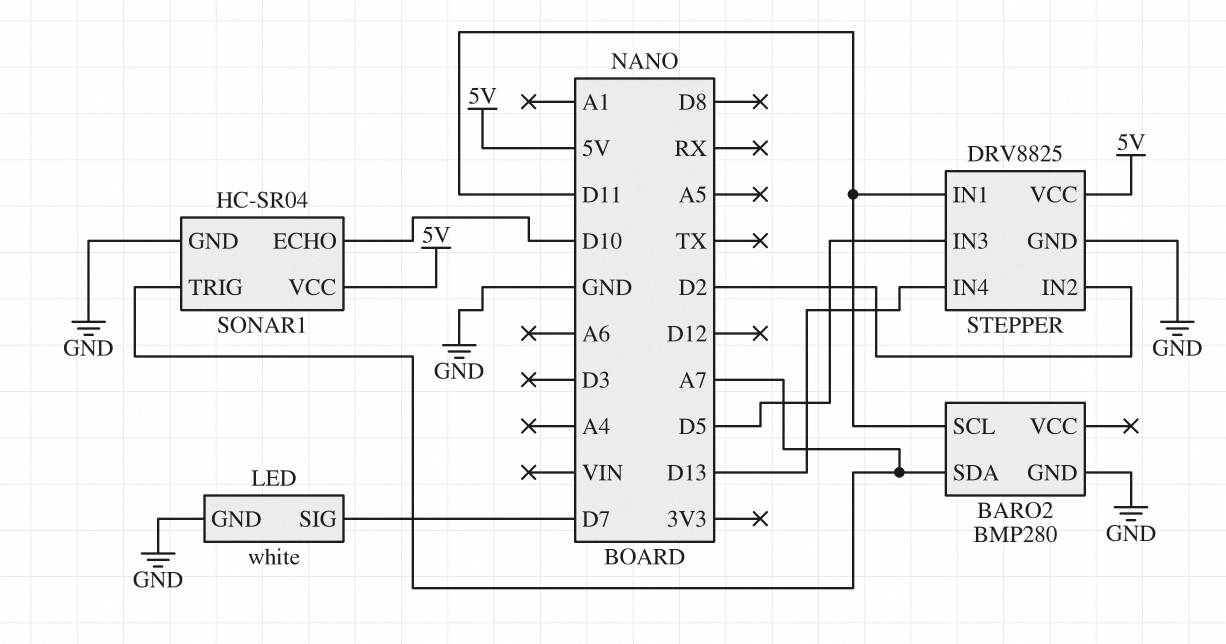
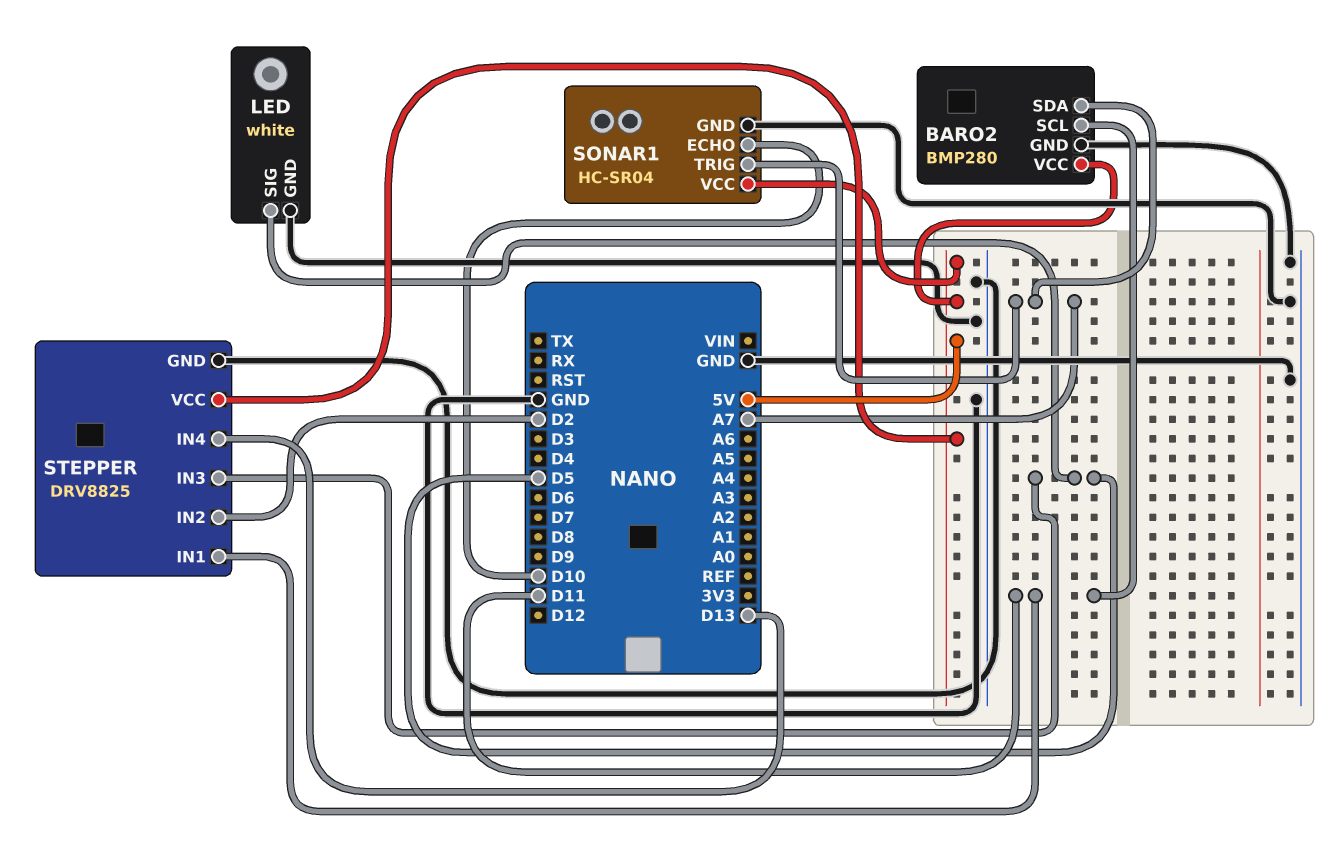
BARO2 pin VCC: none -> 5V
LED pin SIG: D7 -> D5

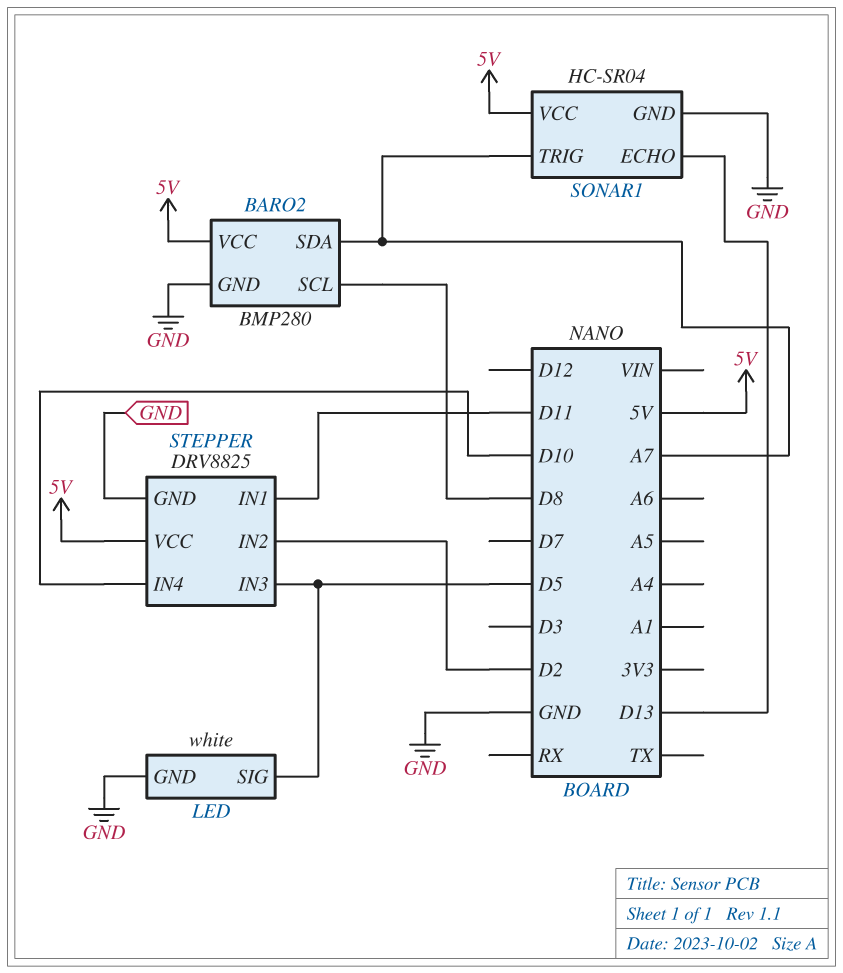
BARO2 pin SCL: D11 -> D8
SONAR1 pin ECHO: D10 -> D13
STEPPER pin IN4: D13 -> D10

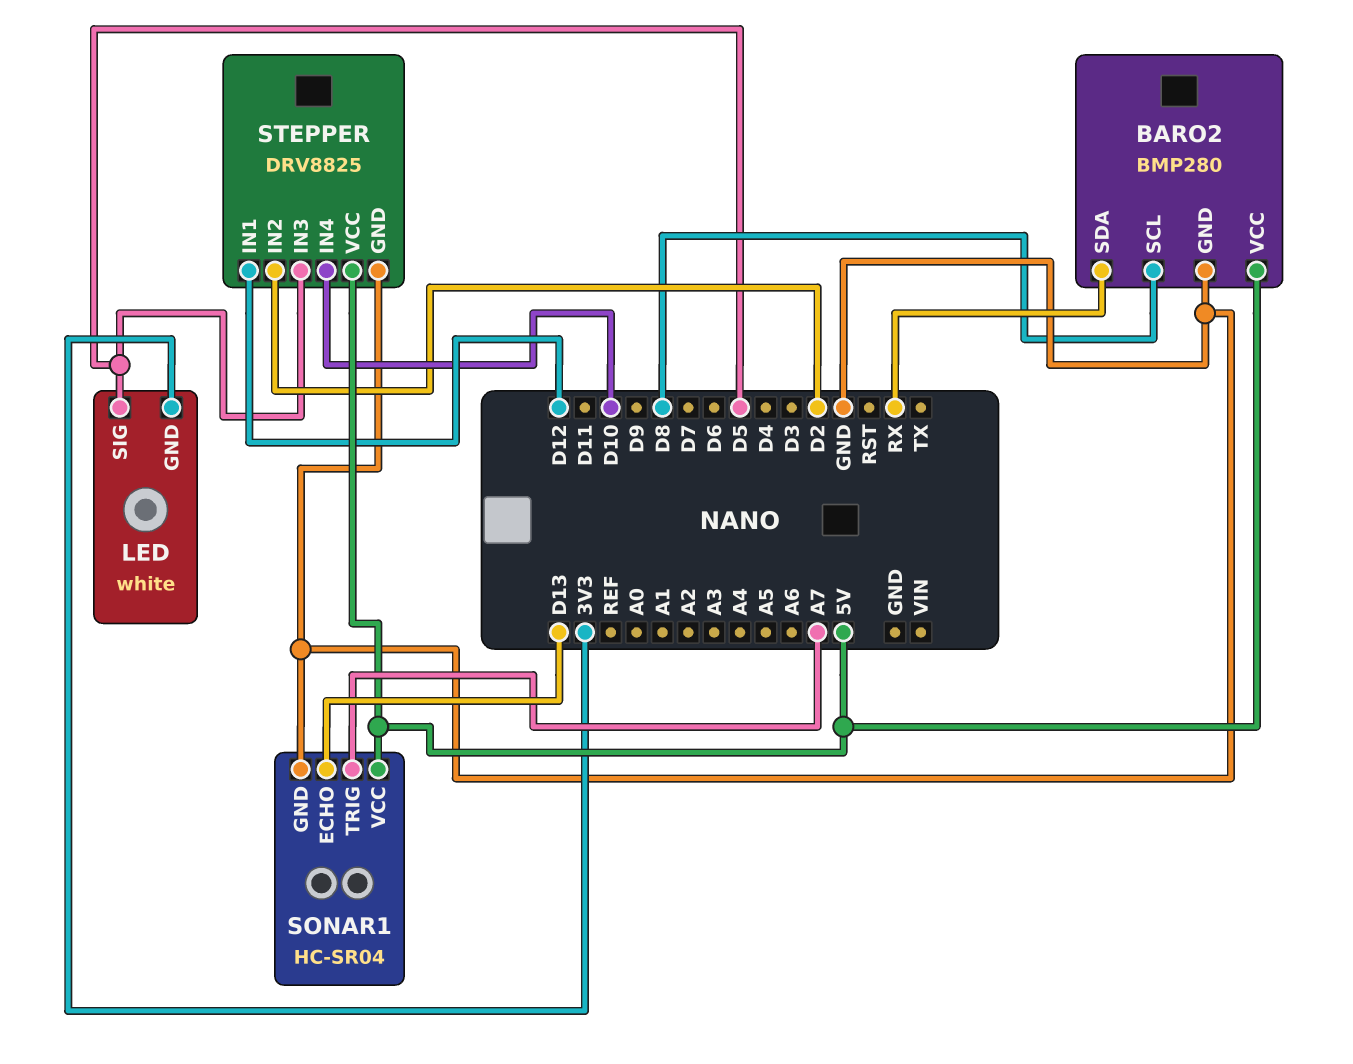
BARO2 pin SDA: A7 -> RX
LED pin GND: GND -> 3V3
STEPPER pin IN1: D11 -> D12

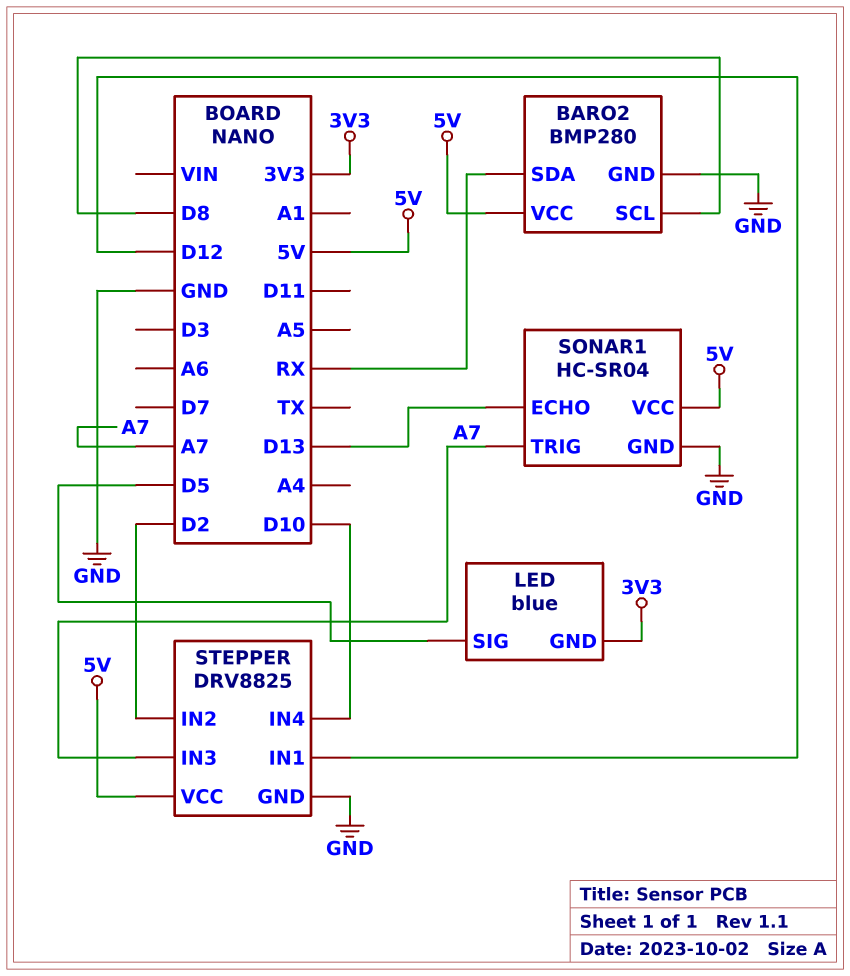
LED: white -> blue
STEPPER pin IN3: D5 -> A7

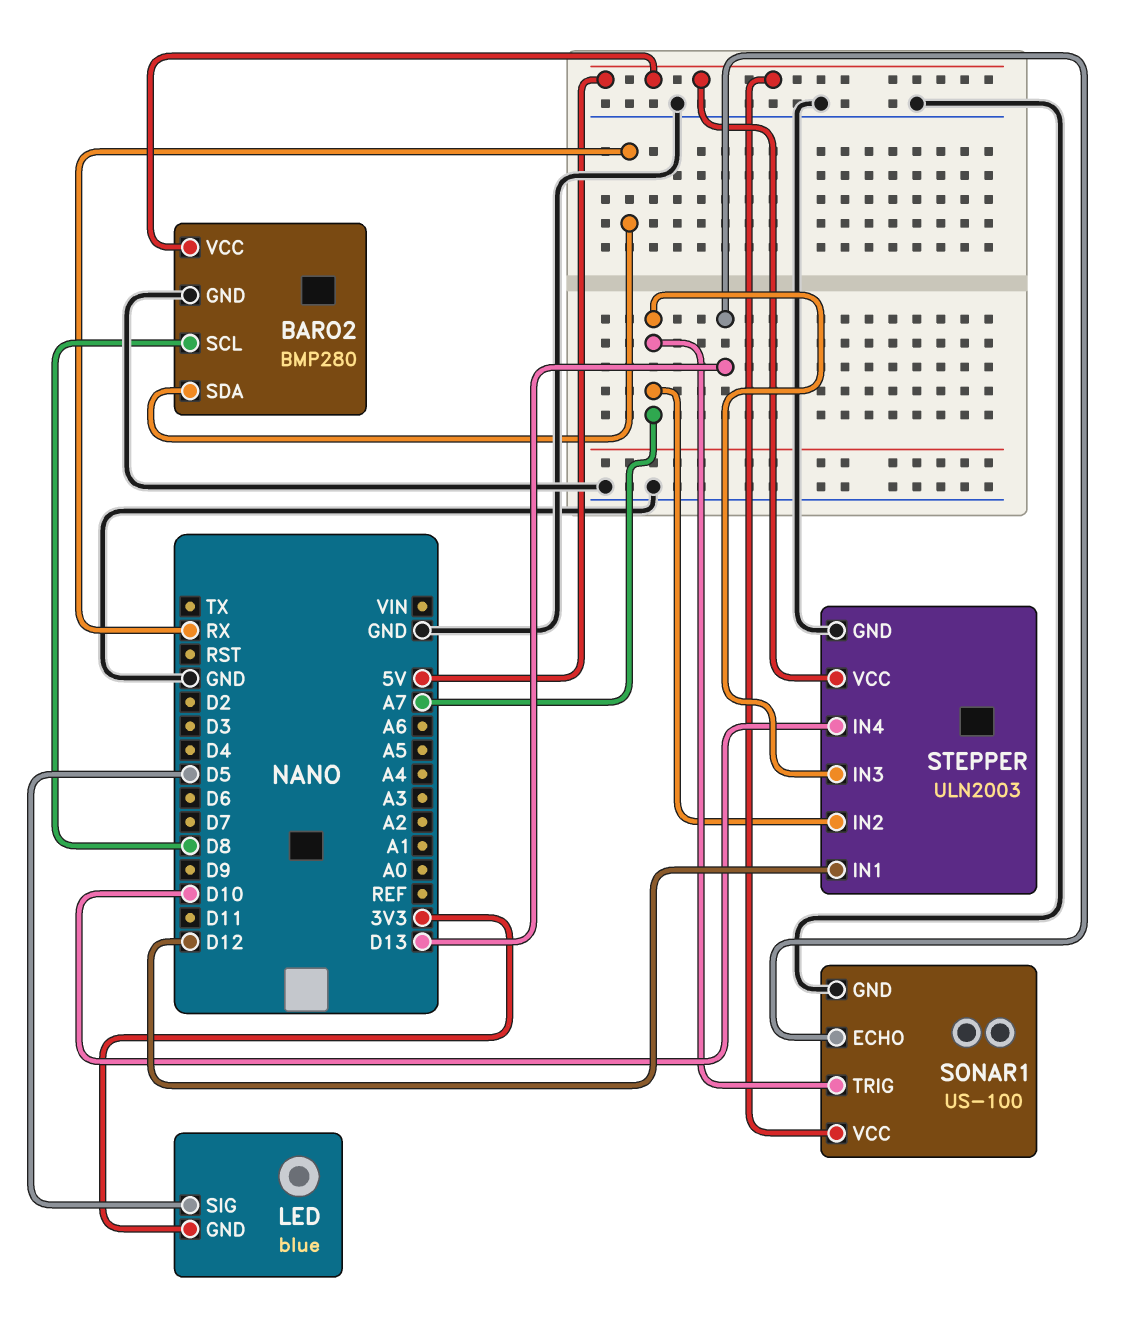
SONAR1: HC-SR04 -> US-100
STEPPER: DRV8825 -> ULN2003
STEPPER pin IN2: D2 -> A7

